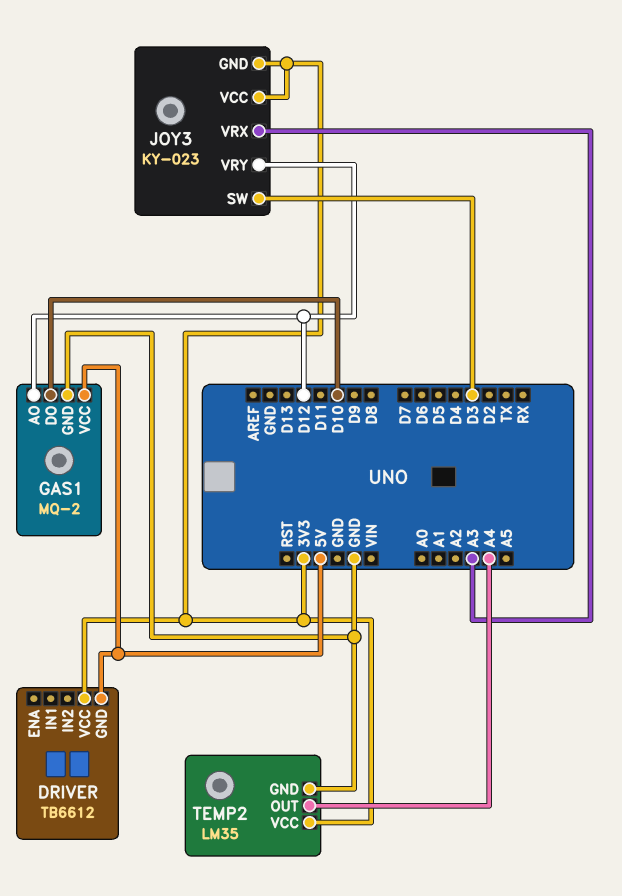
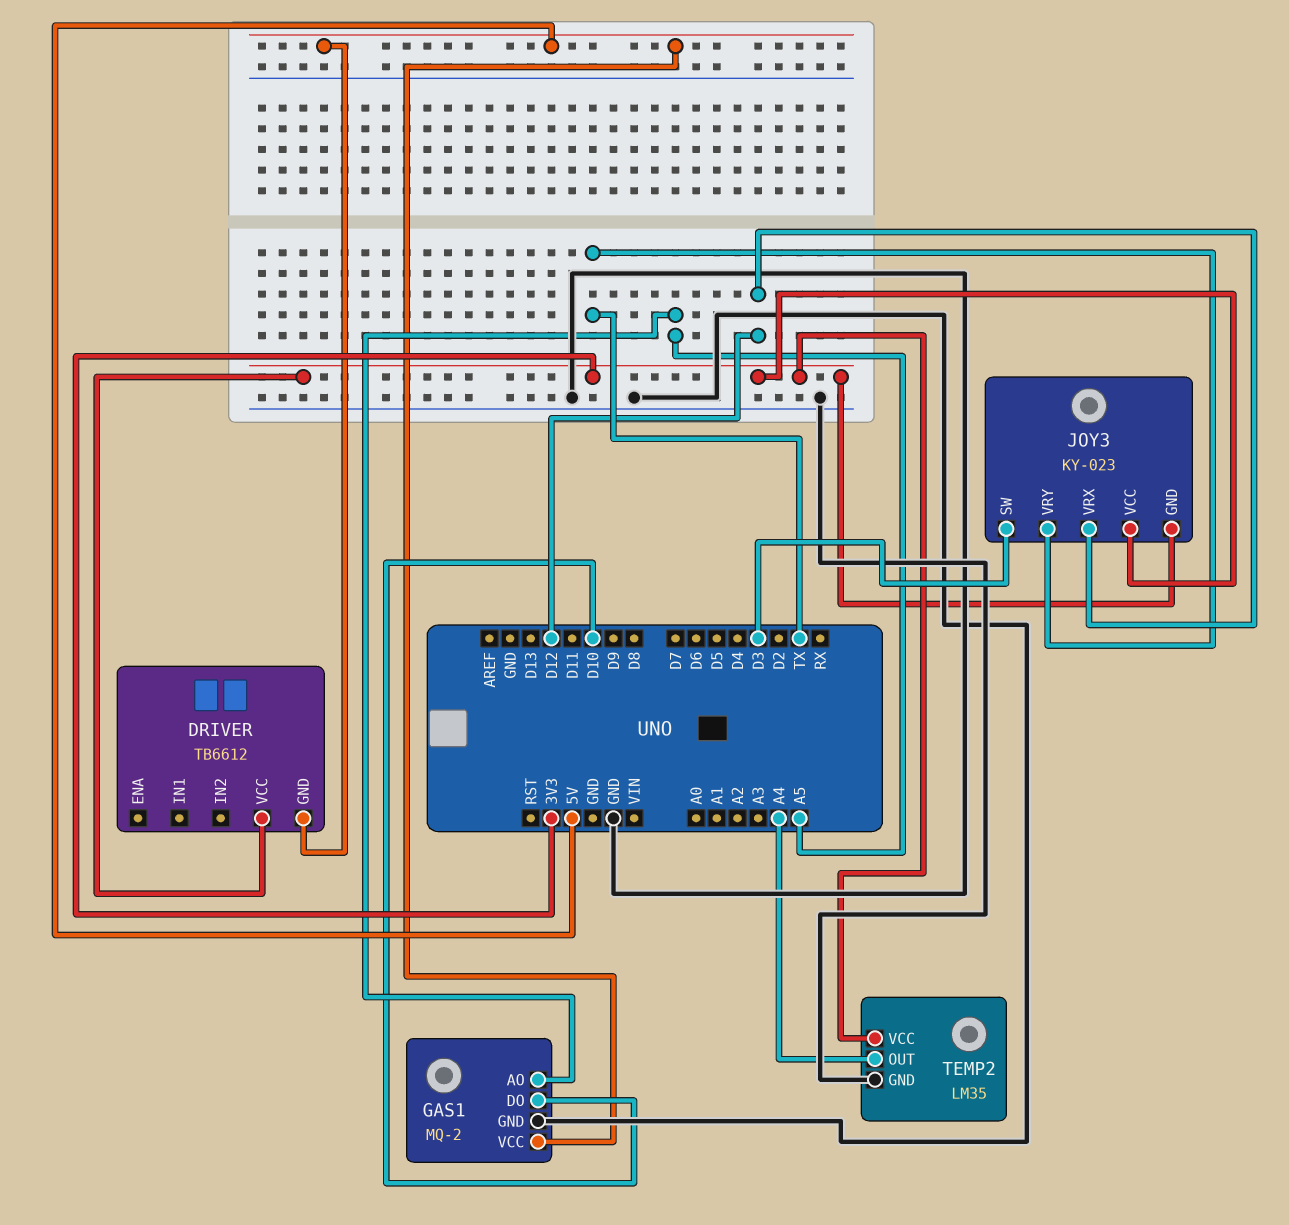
GAS1 pin AO: D12 -> A5
JOY3 pin VRX: A3 -> D12
JOY3 pin VRY: D12 -> TX

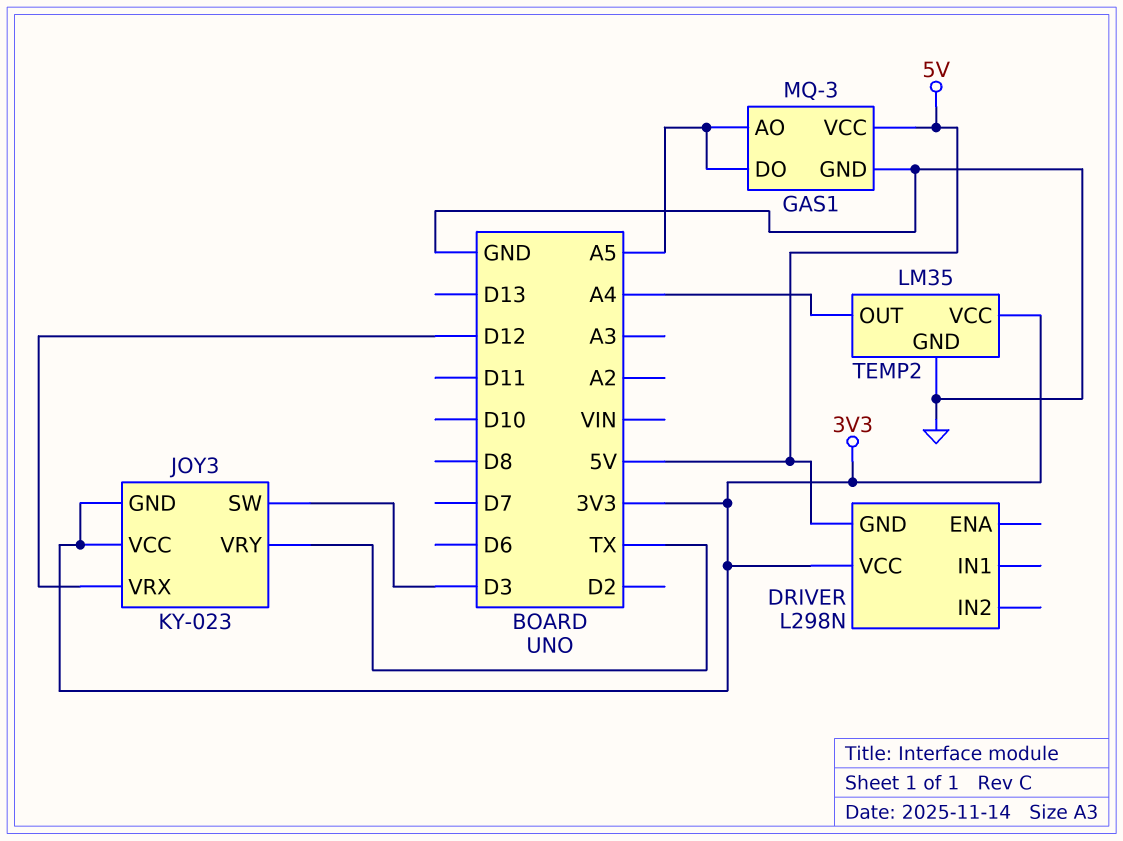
DRIVER: TB6612 -> L298N
GAS1: MQ-2 -> MQ-3
GAS1 pin DO: D10 -> A5

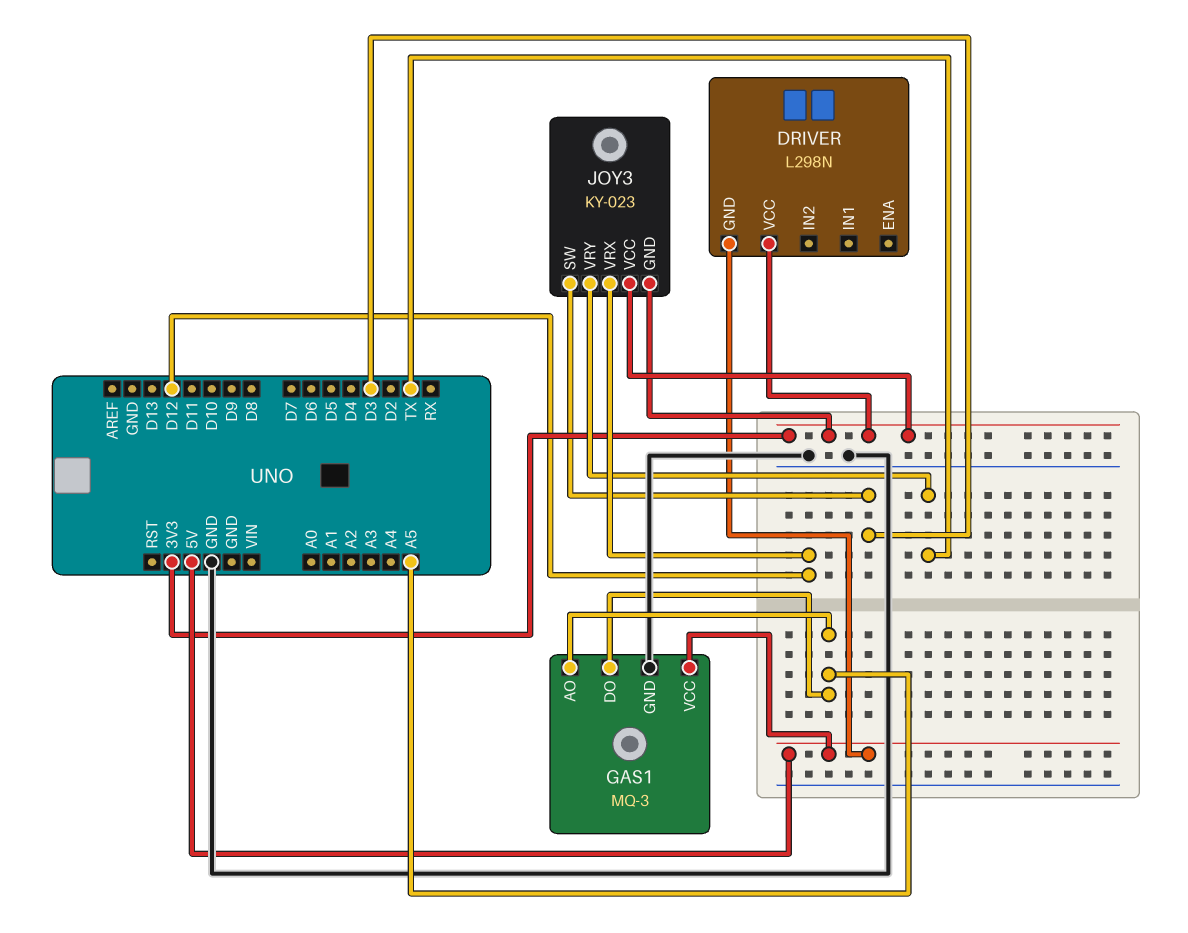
TEMP2: LM35 -> none
TEMP2 pin GND: GND -> none
TEMP2 pin OUT: A4 -> none
TEMP2 pin VCC: 3V3 -> none

